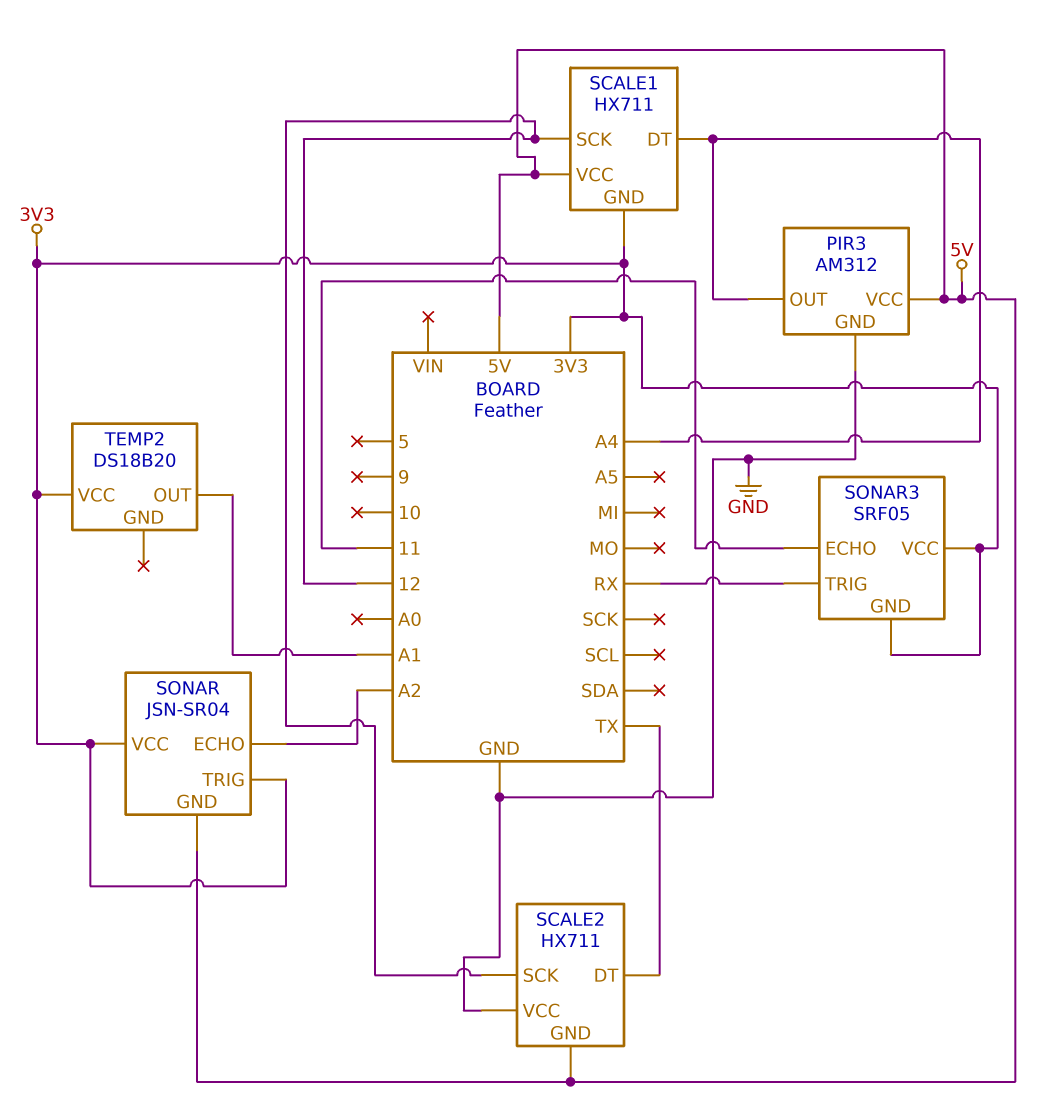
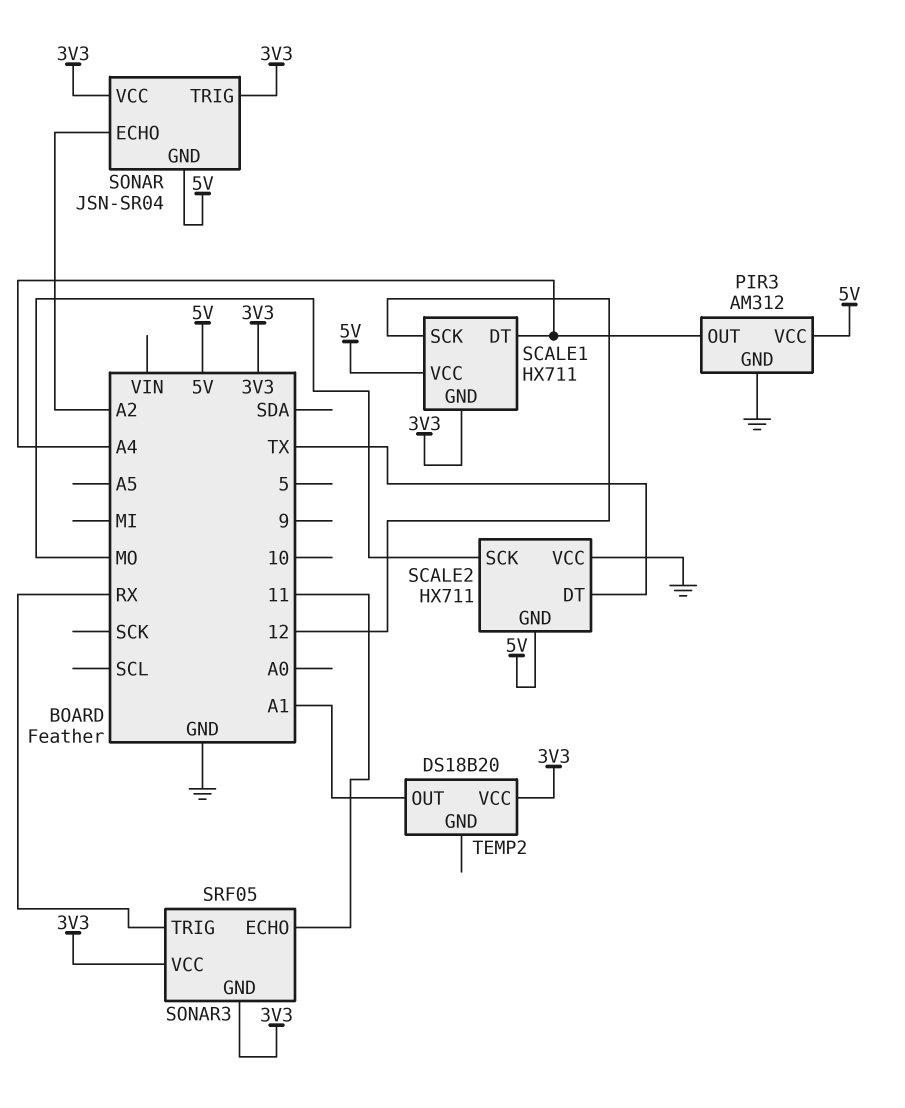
SCALE2 pin SCK: 12 -> MO

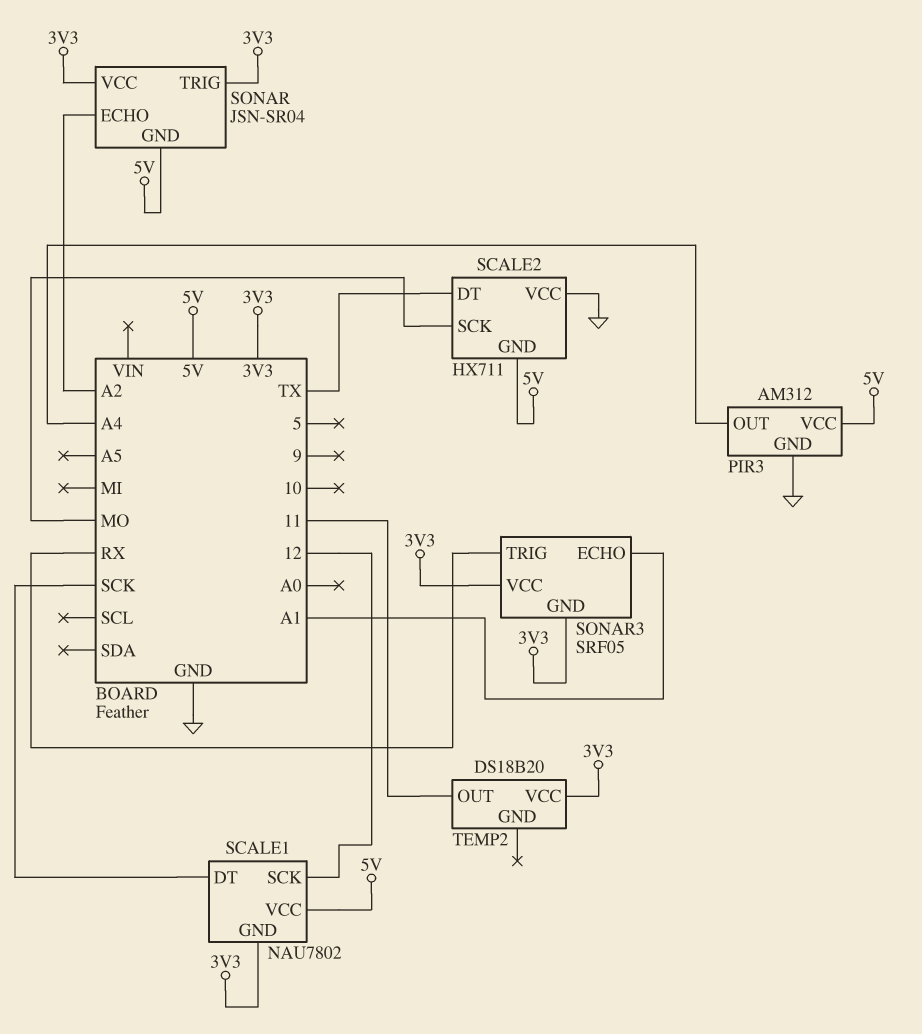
SCALE1: HX711 -> NAU7802
SCALE1 pin DT: A4 -> SCK
SONAR3 pin ECHO: 11 -> A1
TEMP2 pin OUT: A1 -> 11

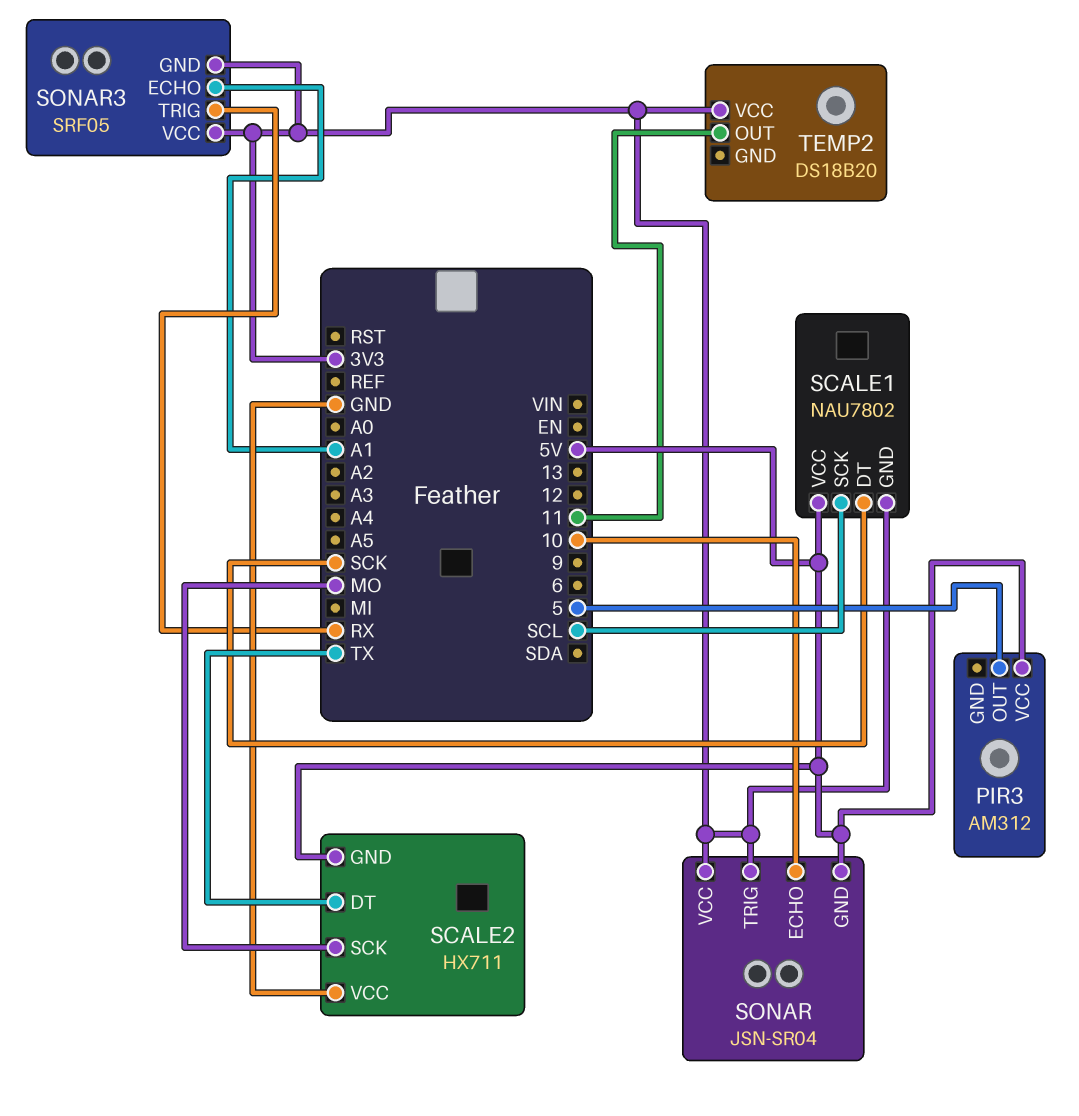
PIR3 pin GND: GND -> none
PIR3 pin OUT: A4 -> 5
SCALE1 pin SCK: 12 -> SCL
SONAR pin ECHO: A2 -> 10

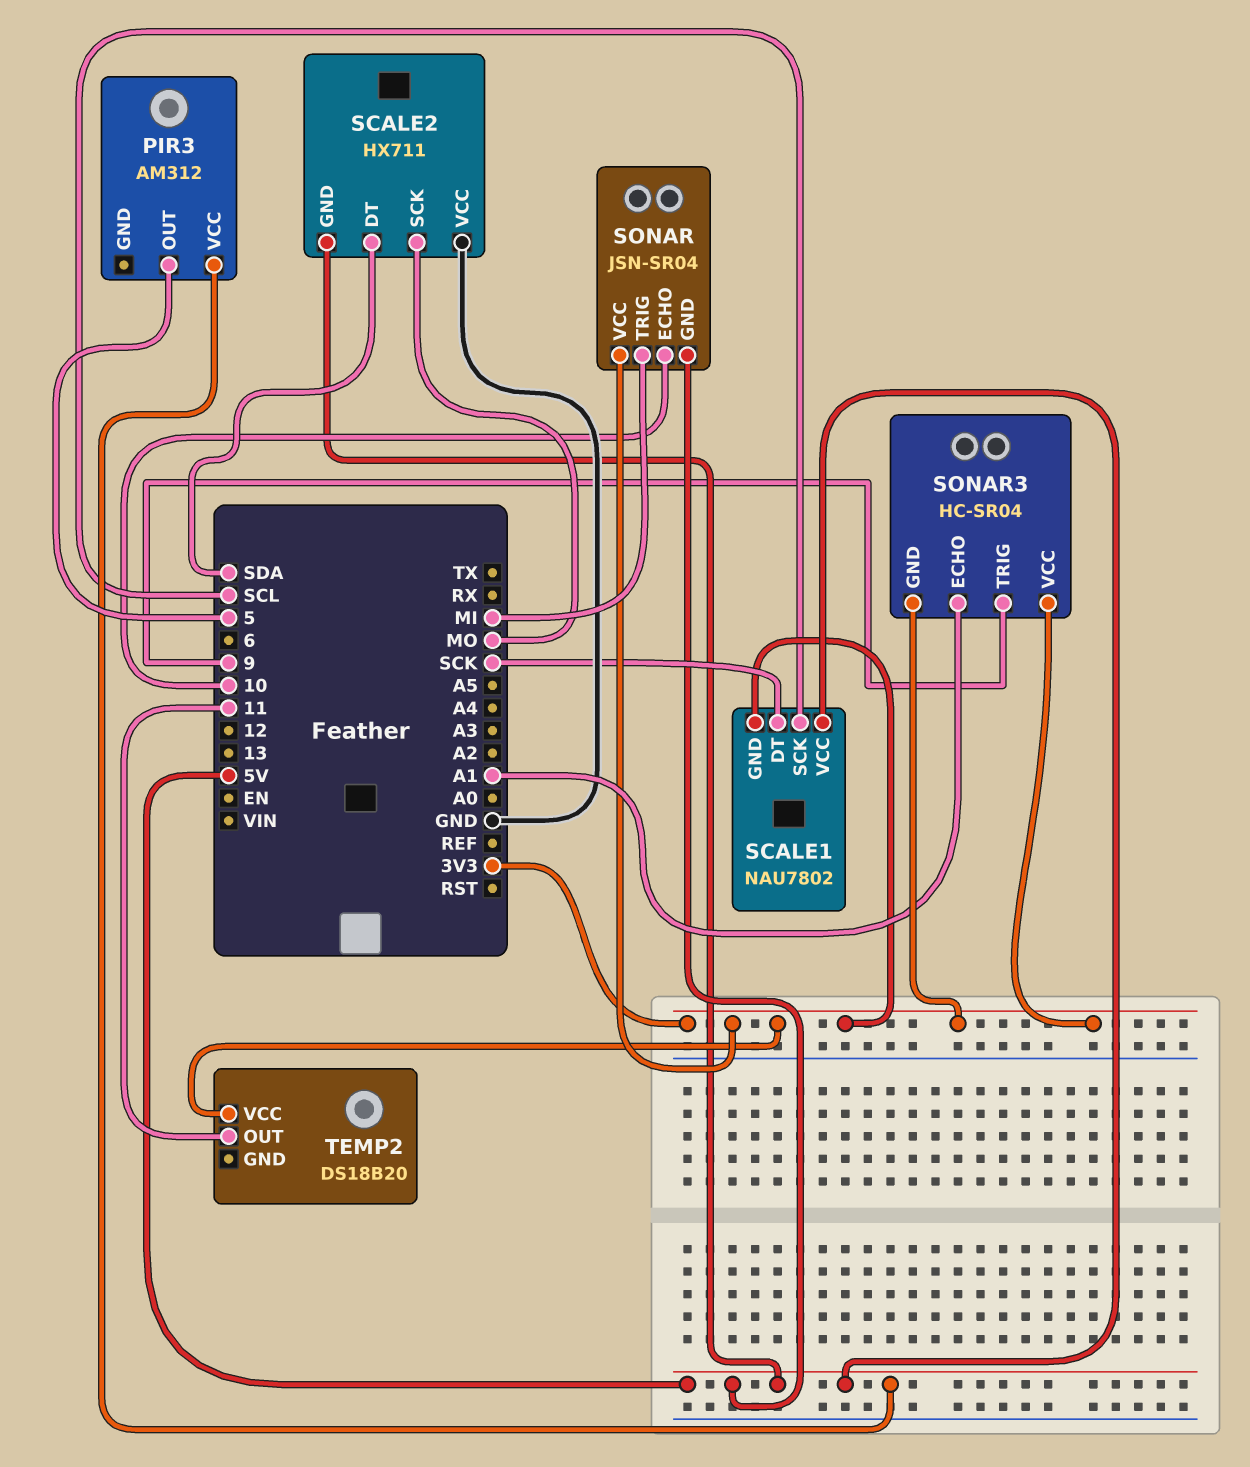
SCALE2 pin DT: TX -> SDA
SONAR pin TRIG: 3V3 -> MI
SONAR3: SRF05 -> HC-SR04
SONAR3 pin TRIG: RX -> 9

